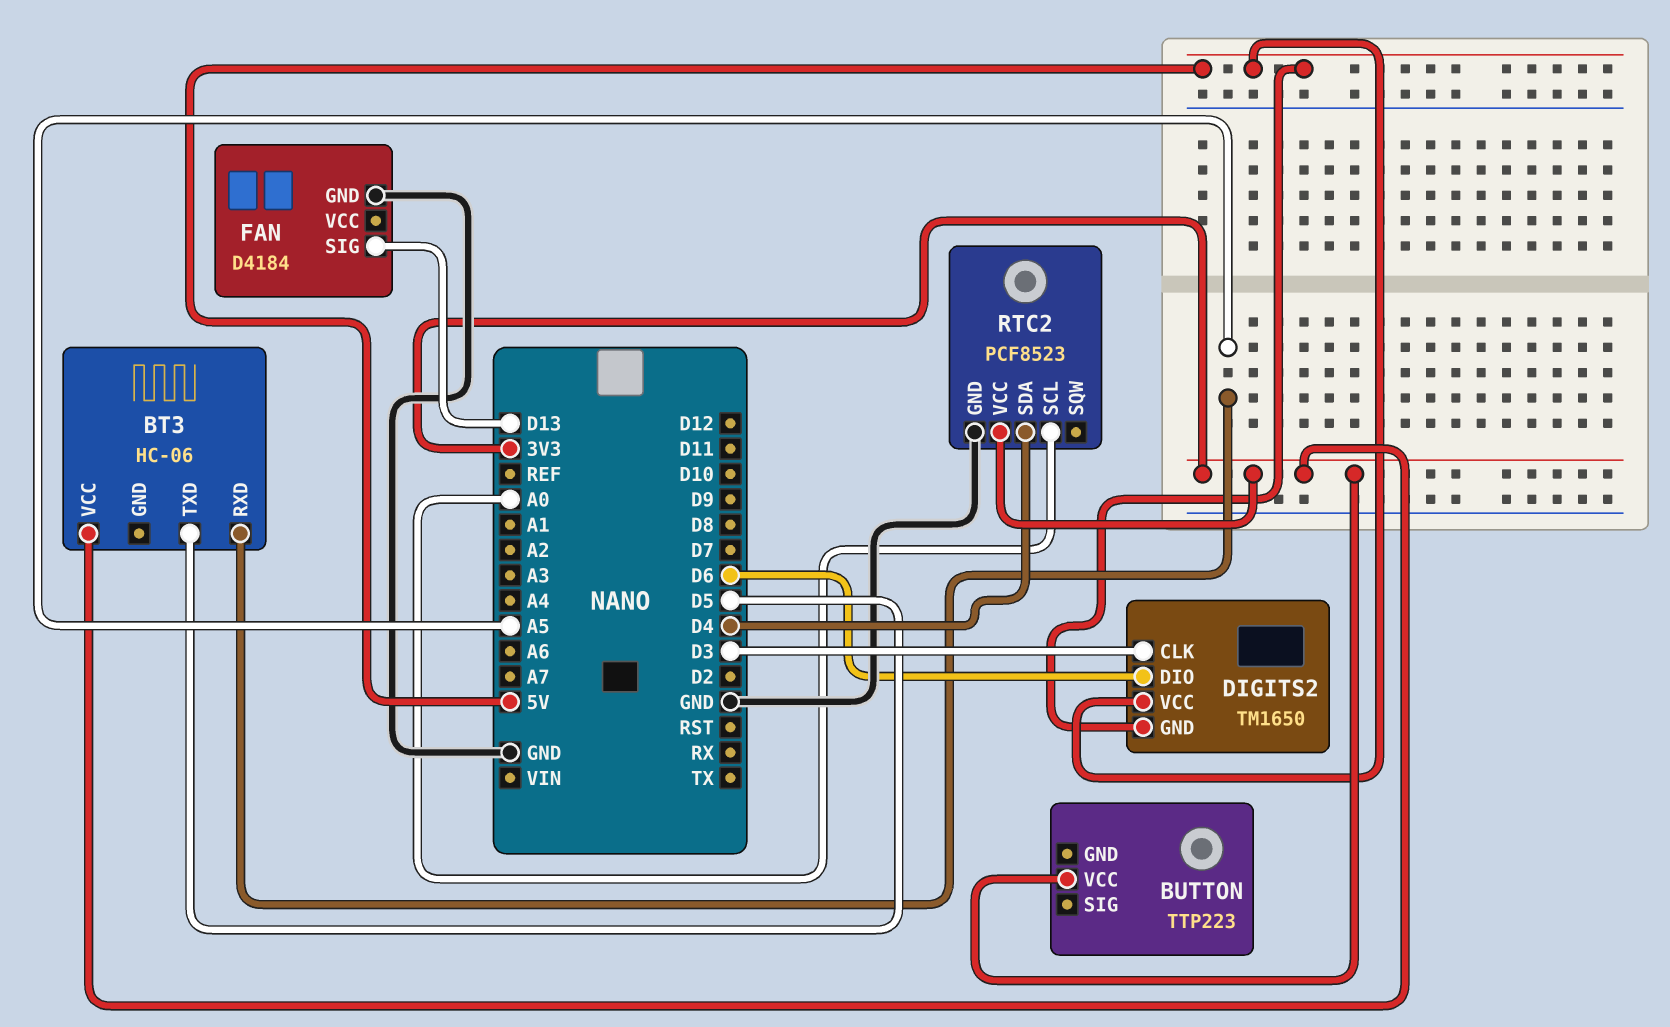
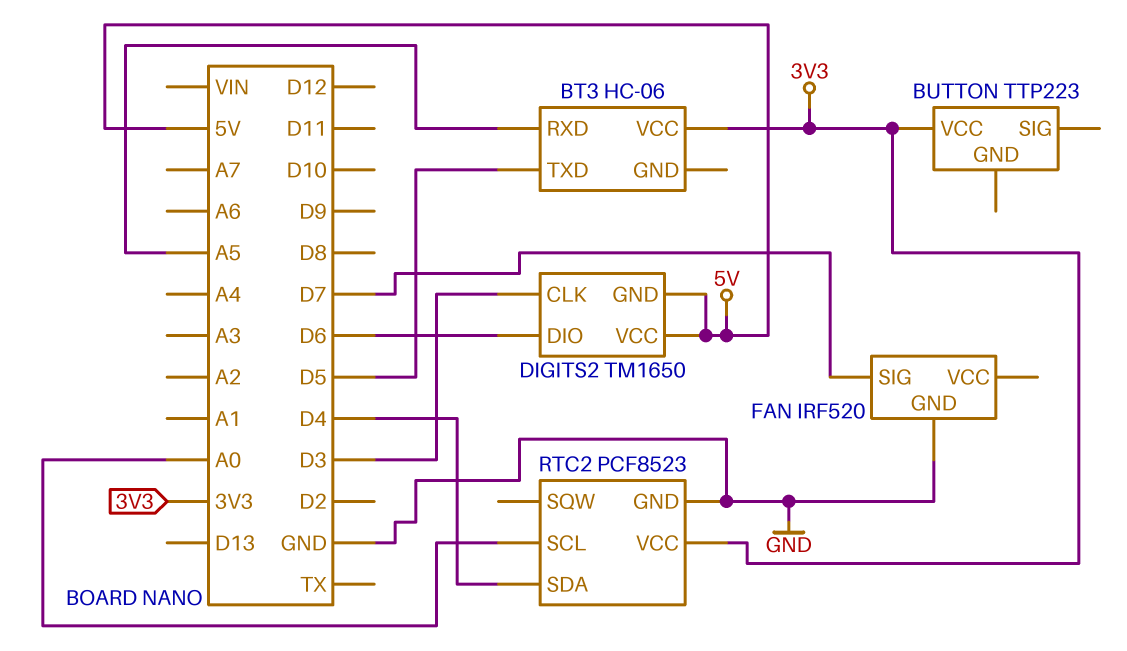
FAN: D4184 -> IRF520
FAN pin SIG: D13 -> D7

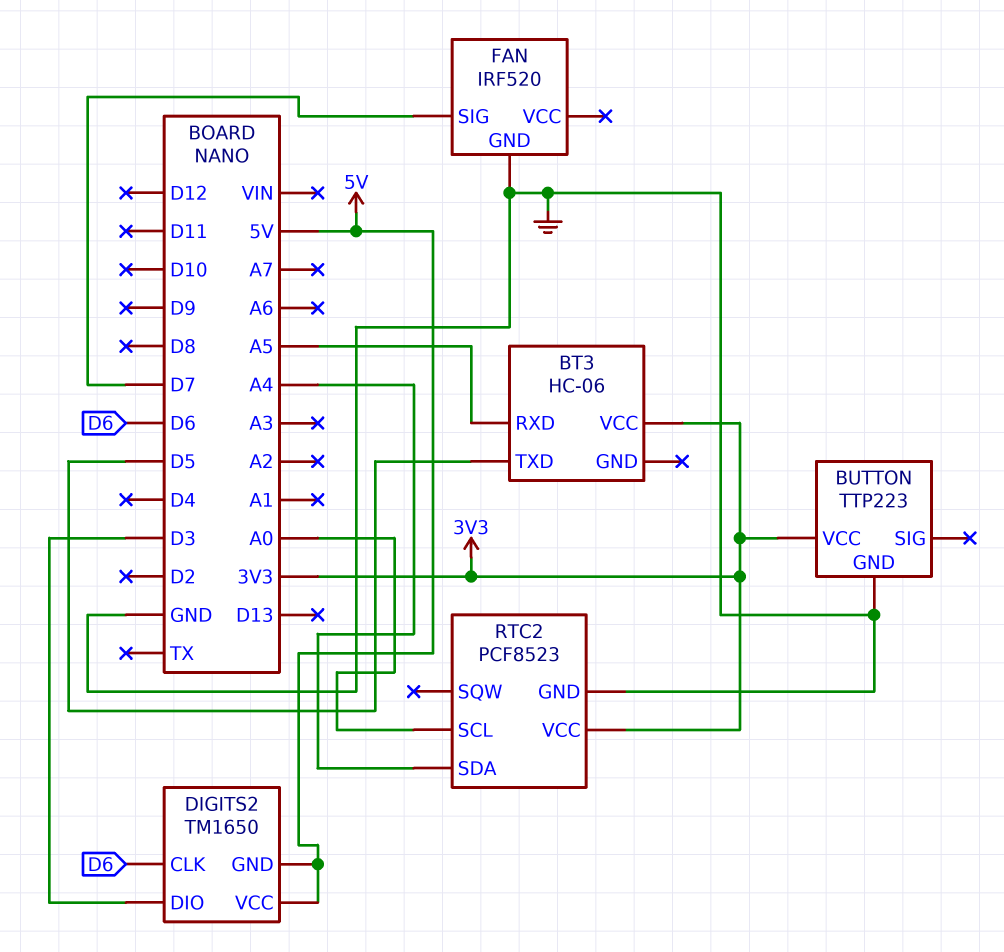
BUTTON pin GND: none -> GND
DIGITS2 pin CLK: D3 -> D6
DIGITS2 pin DIO: D6 -> D3
RTC2 pin SDA: D4 -> A4

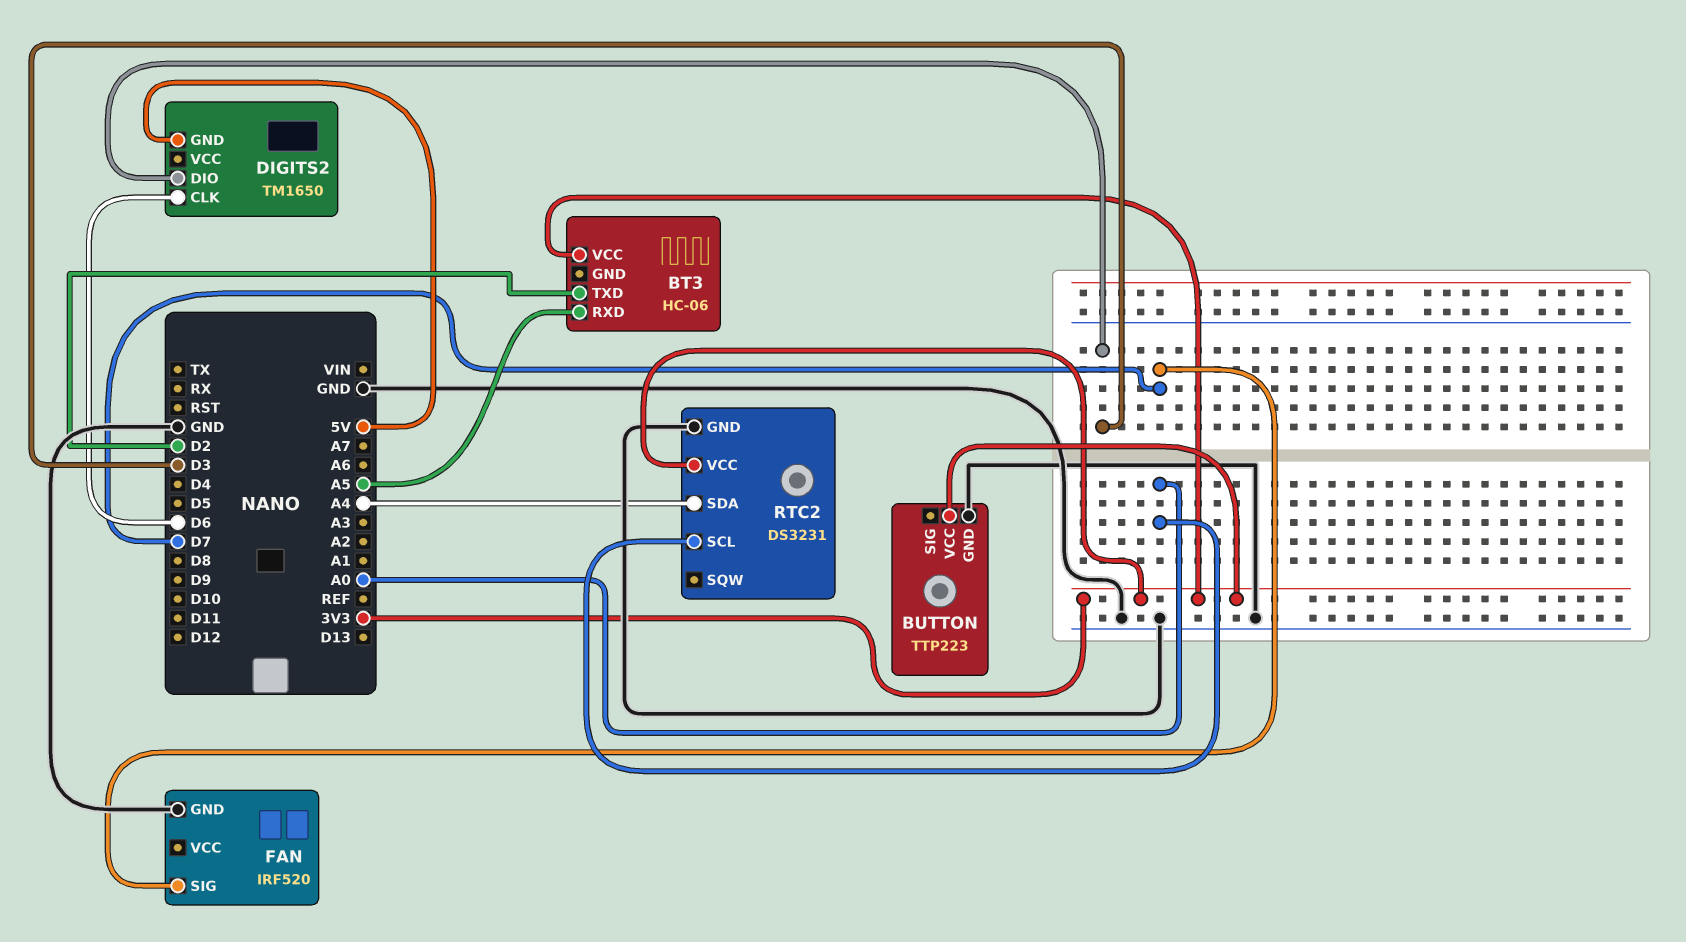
BT3 pin TXD: D5 -> D2
DIGITS2 pin VCC: 5V -> none
RTC2: PCF8523 -> DS3231

